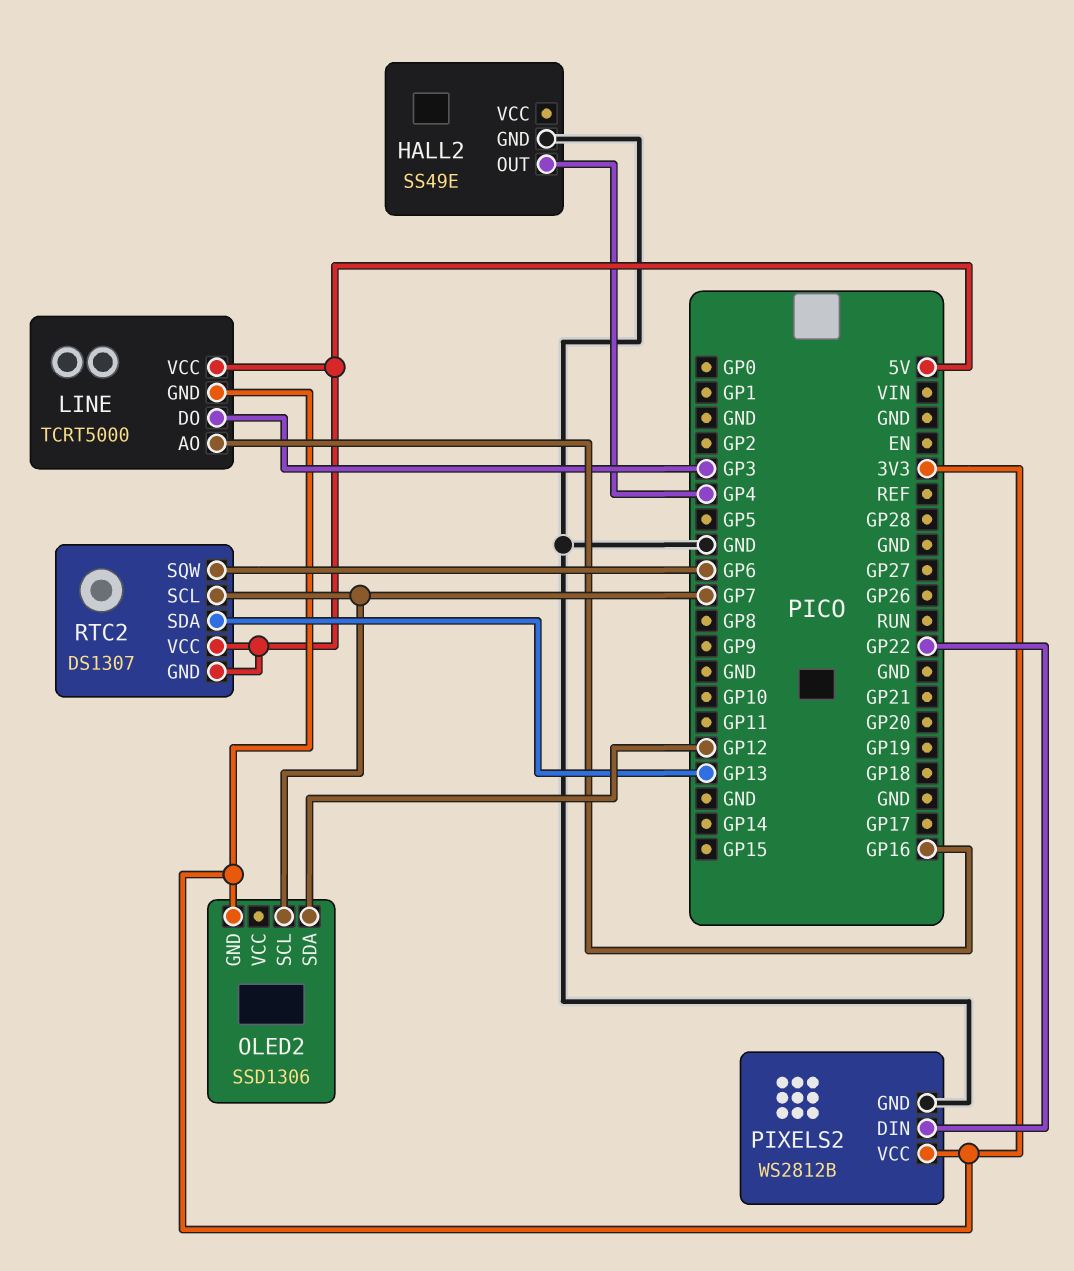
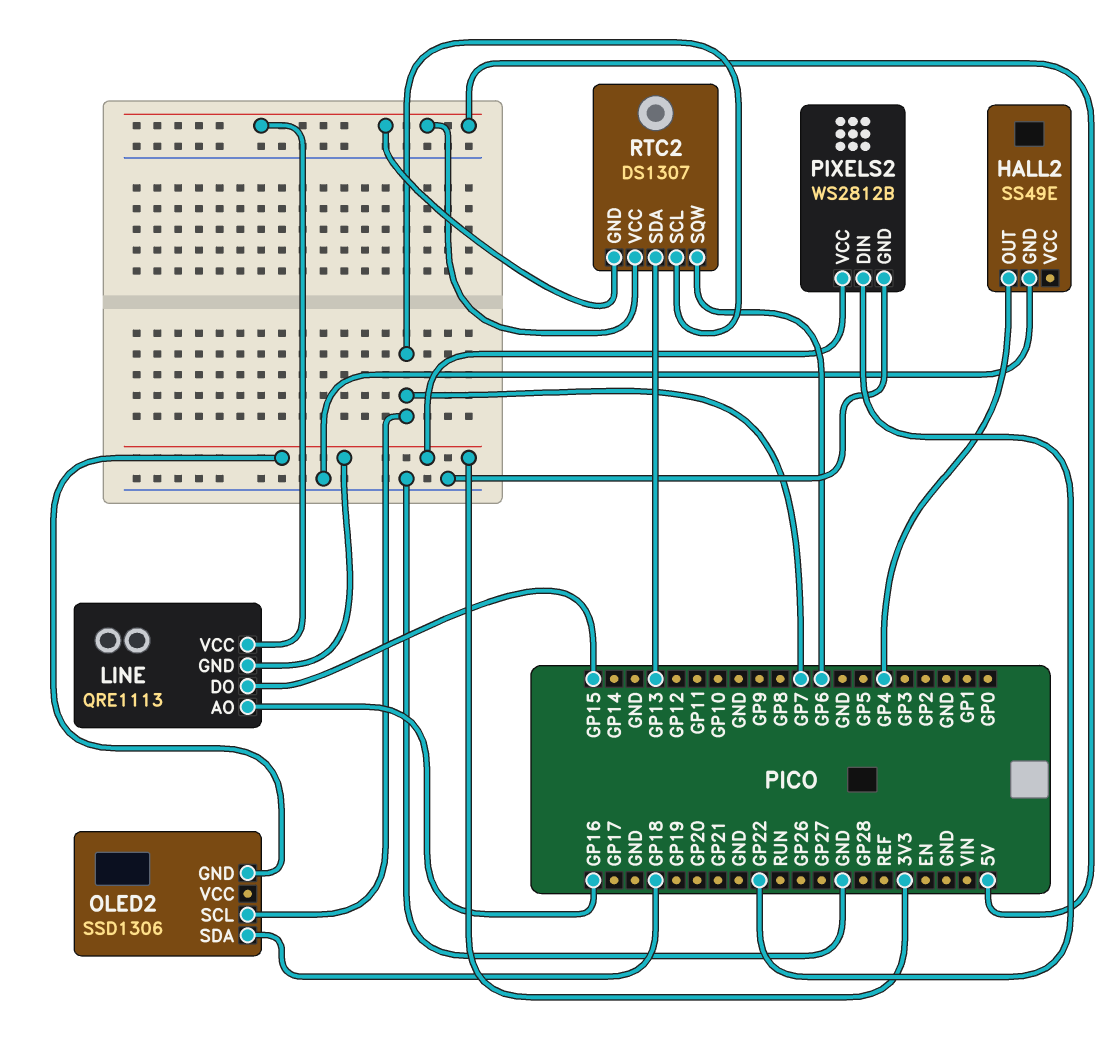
LINE: TCRT5000 -> QRE1113
LINE pin DO: GP3 -> GP15
OLED2 pin SDA: GP12 -> GP18

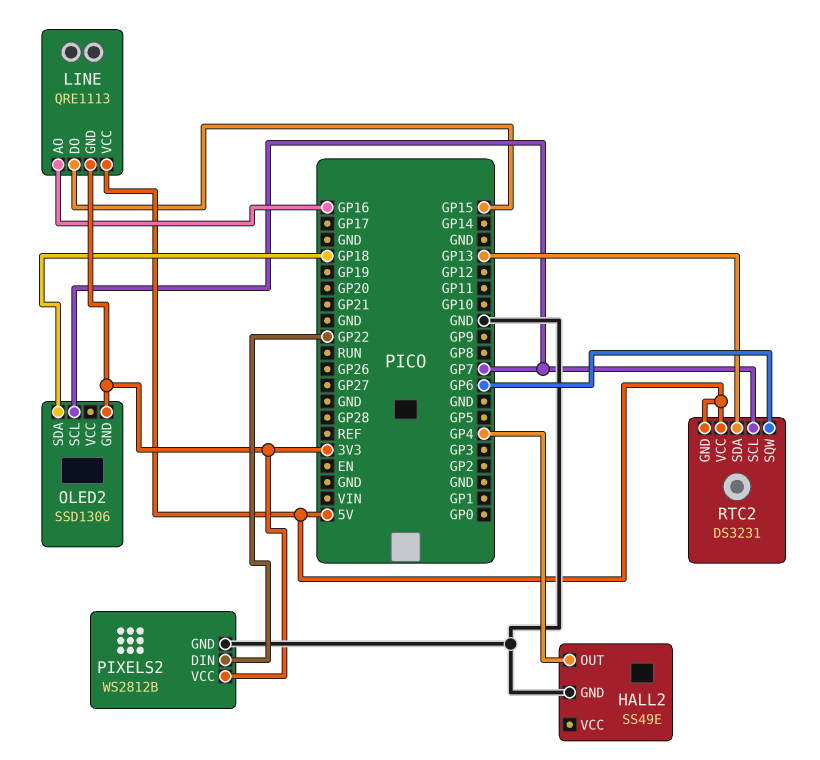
RTC2: DS1307 -> DS3231

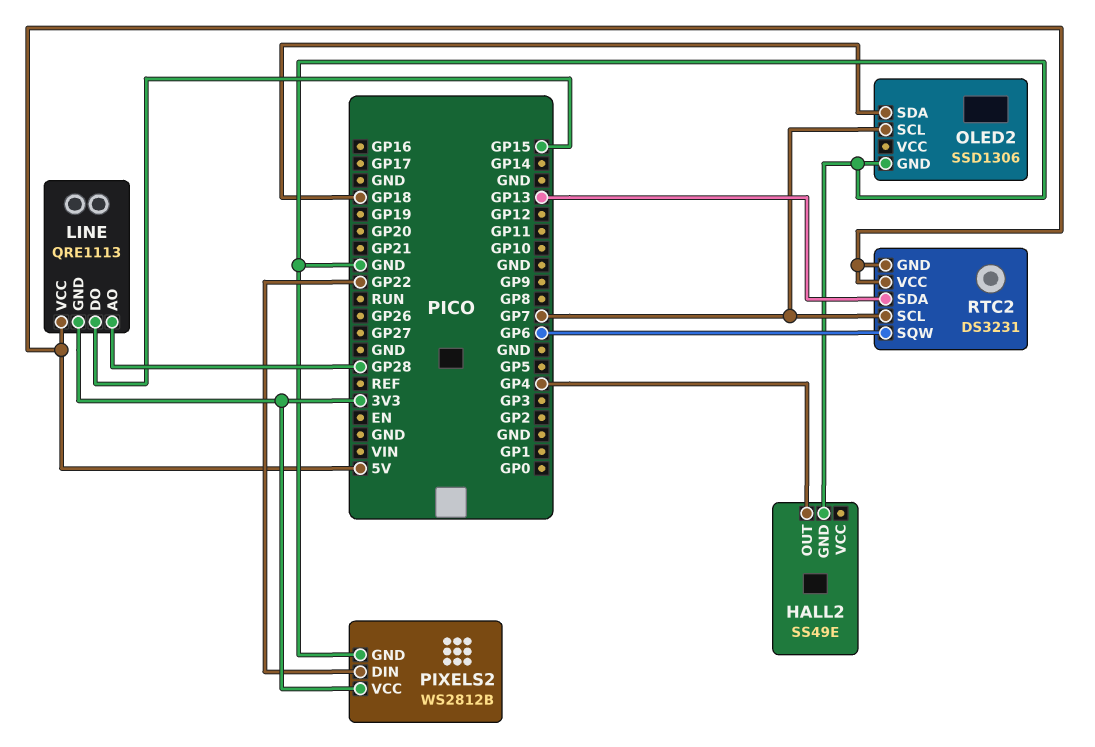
LINE pin AO: GP16 -> GP28
OLED2 pin GND: 3V3 -> GND

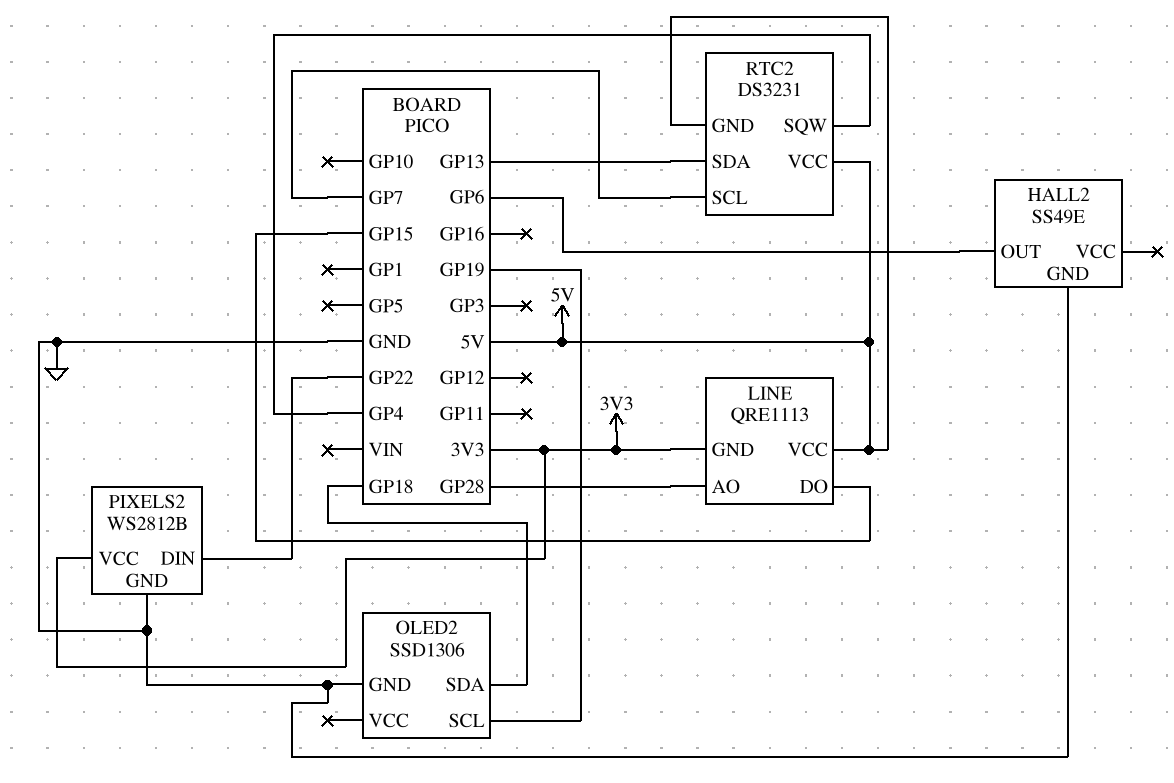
HALL2 pin OUT: GP4 -> GP6
OLED2 pin SCL: GP7 -> GP19
RTC2 pin SQW: GP6 -> GP4

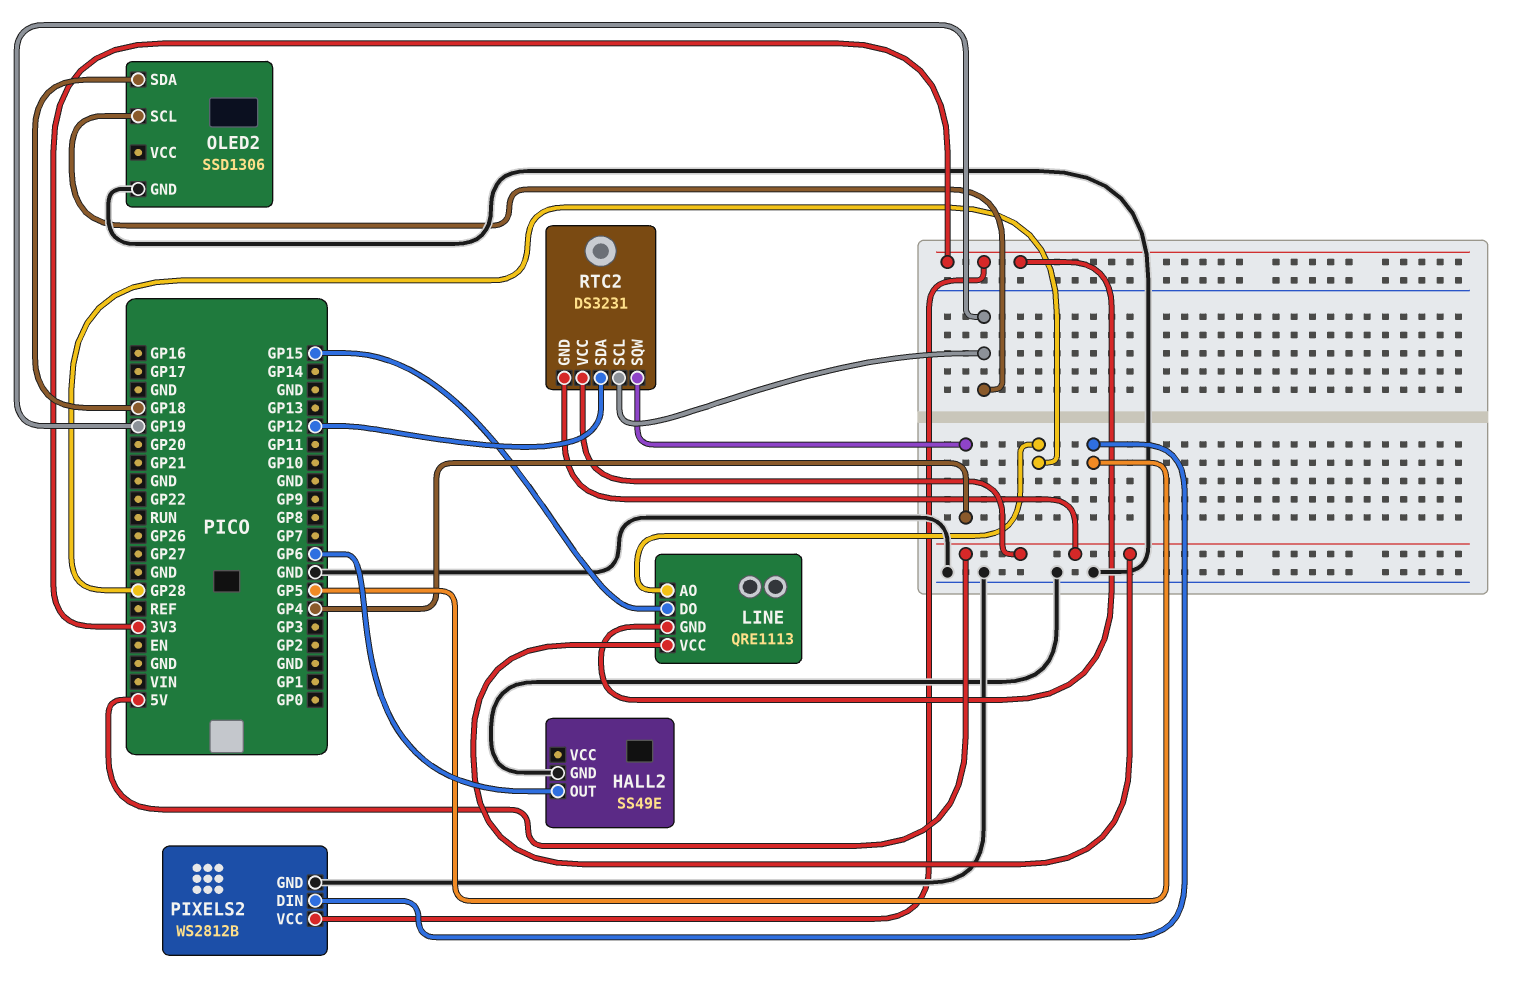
PIXELS2 pin DIN: GP22 -> GP5
RTC2 pin SCL: GP7 -> GP19
RTC2 pin SDA: GP13 -> GP12

